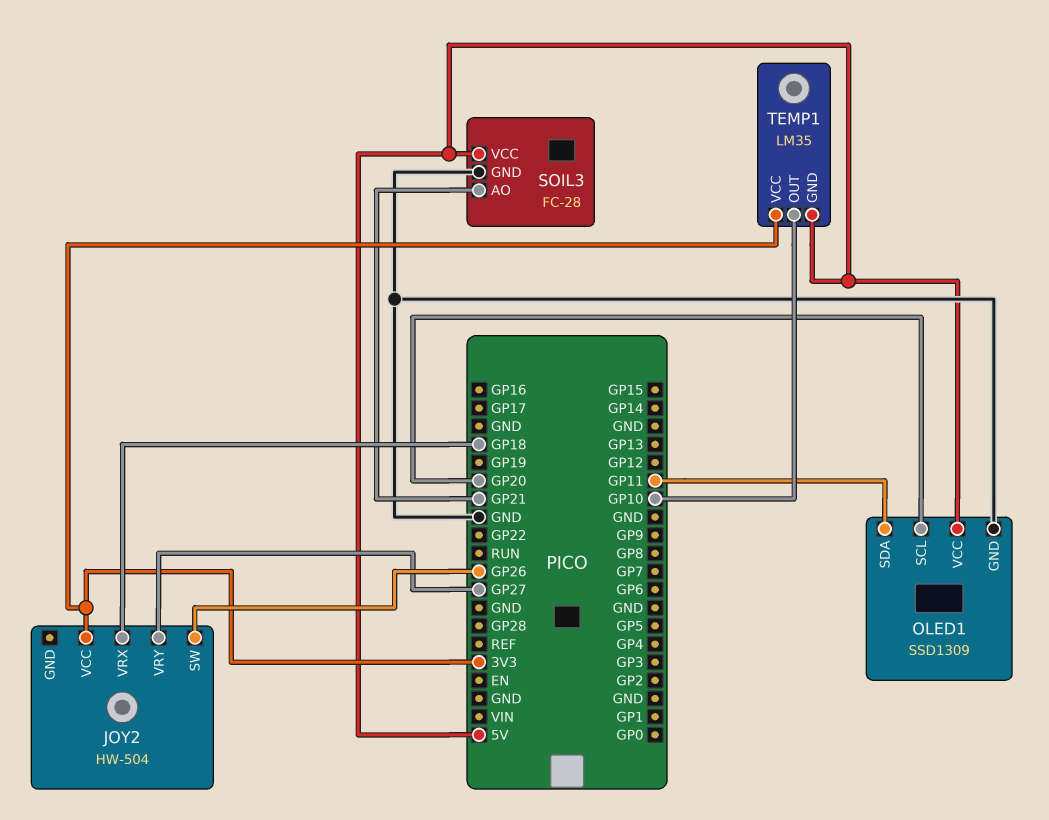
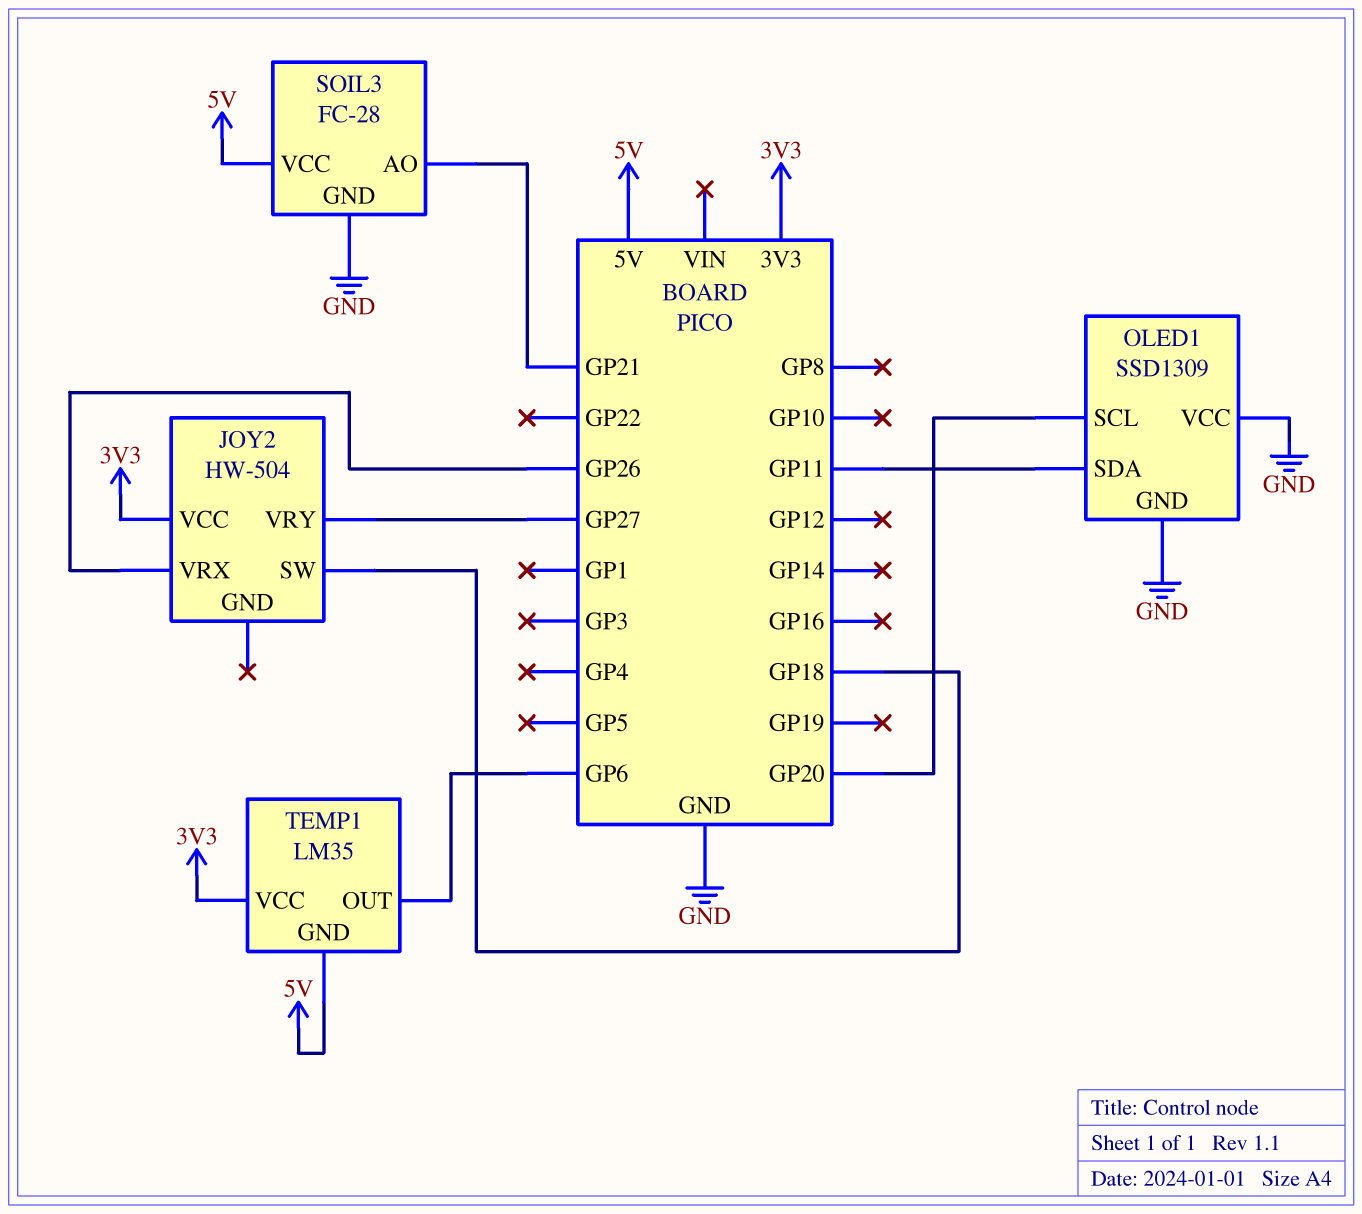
JOY2 pin SW: GP26 -> GP18
JOY2 pin VRX: GP18 -> GP26
OLED1 pin VCC: 5V -> GND
TEMP1 pin OUT: GP10 -> GP6

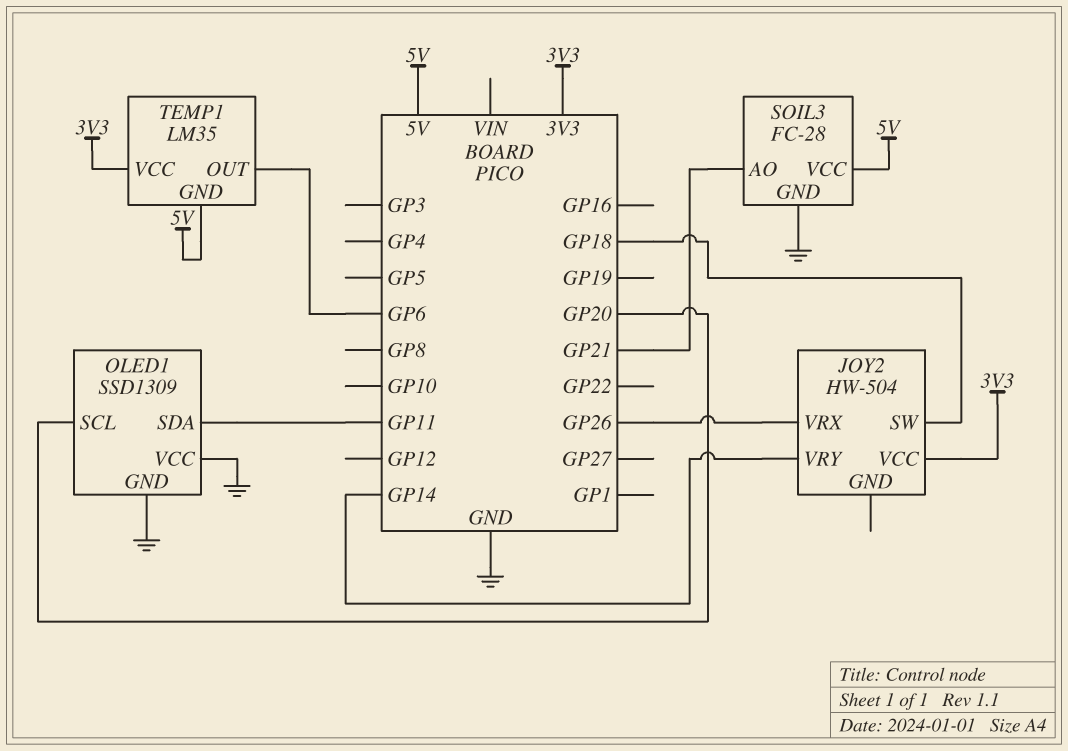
JOY2 pin VRY: GP27 -> GP14

